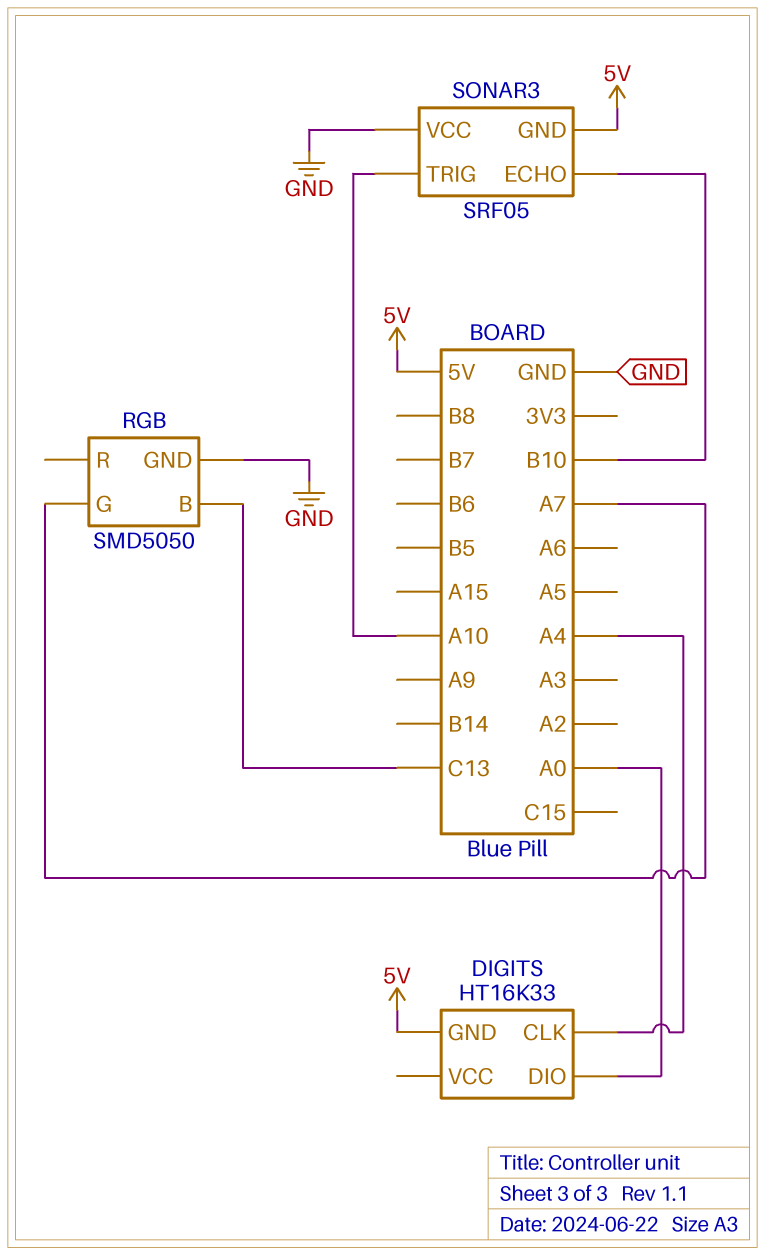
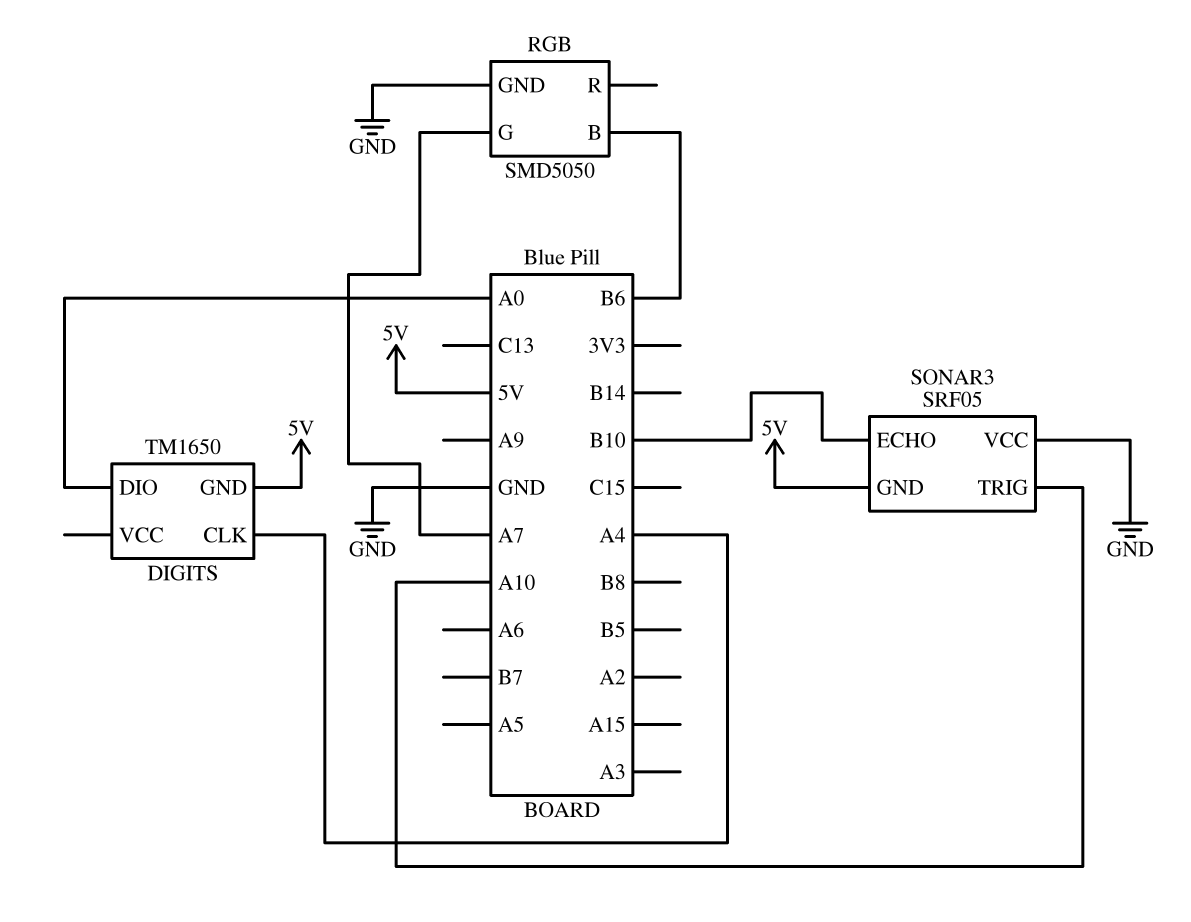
DIGITS: HT16K33 -> TM1650
RGB pin B: C13 -> B6

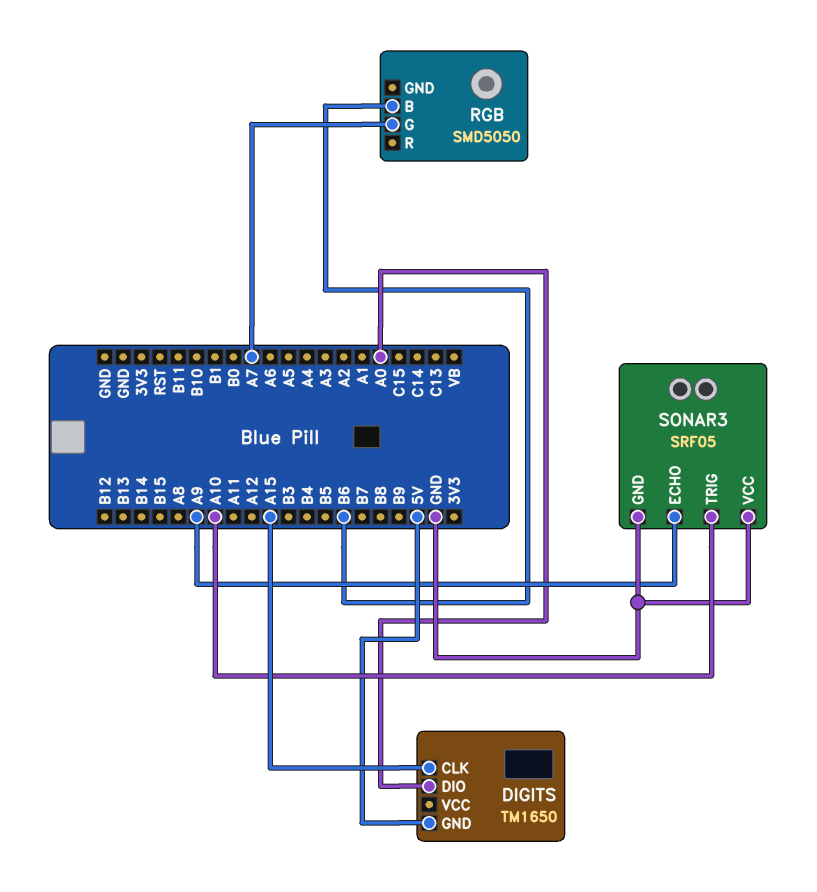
DIGITS pin CLK: A4 -> A15
RGB pin GND: GND -> none
SONAR3 pin ECHO: B10 -> A9
SONAR3 pin GND: 5V -> GND

